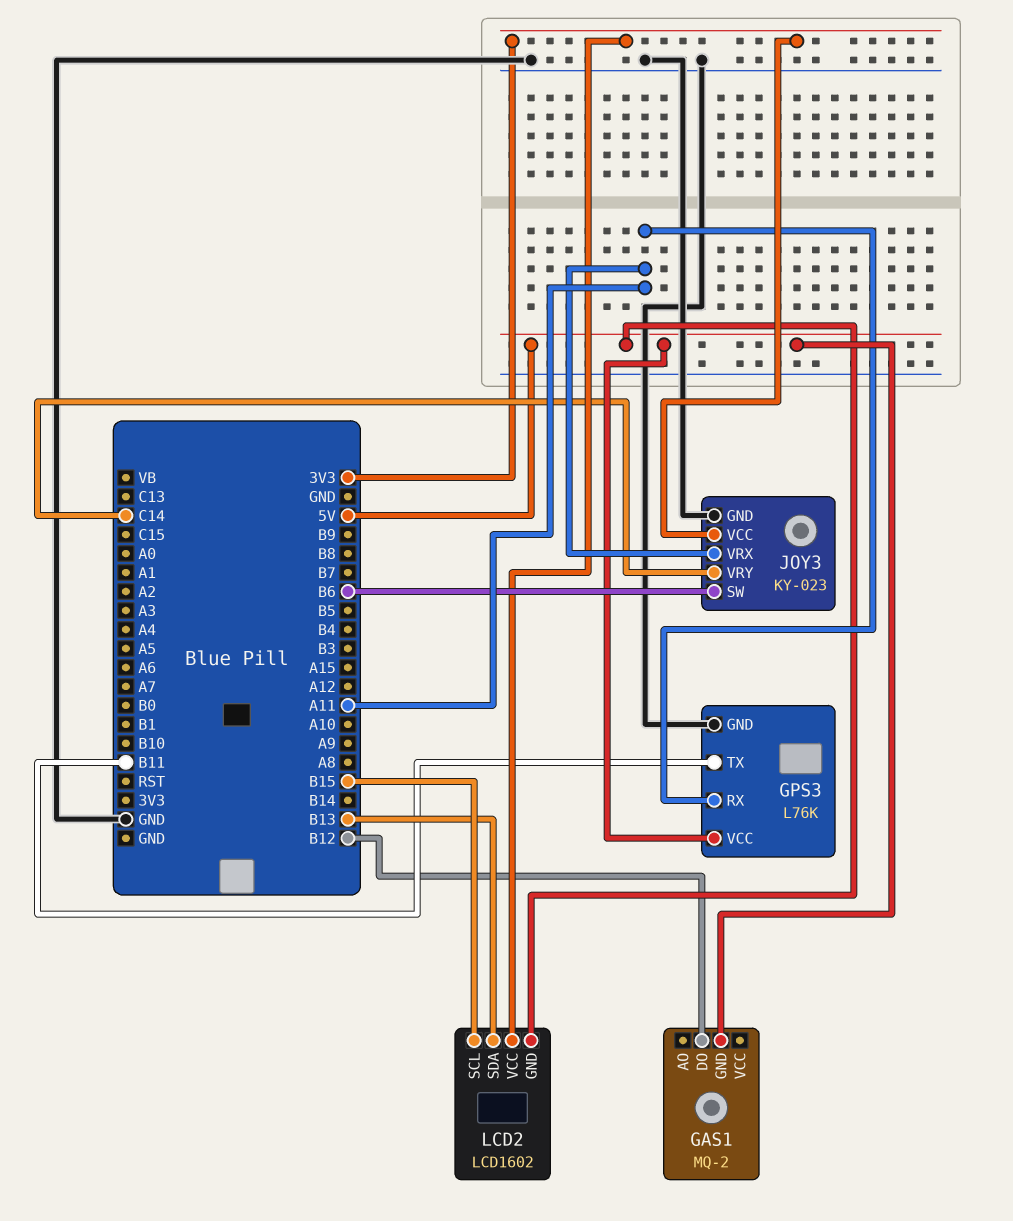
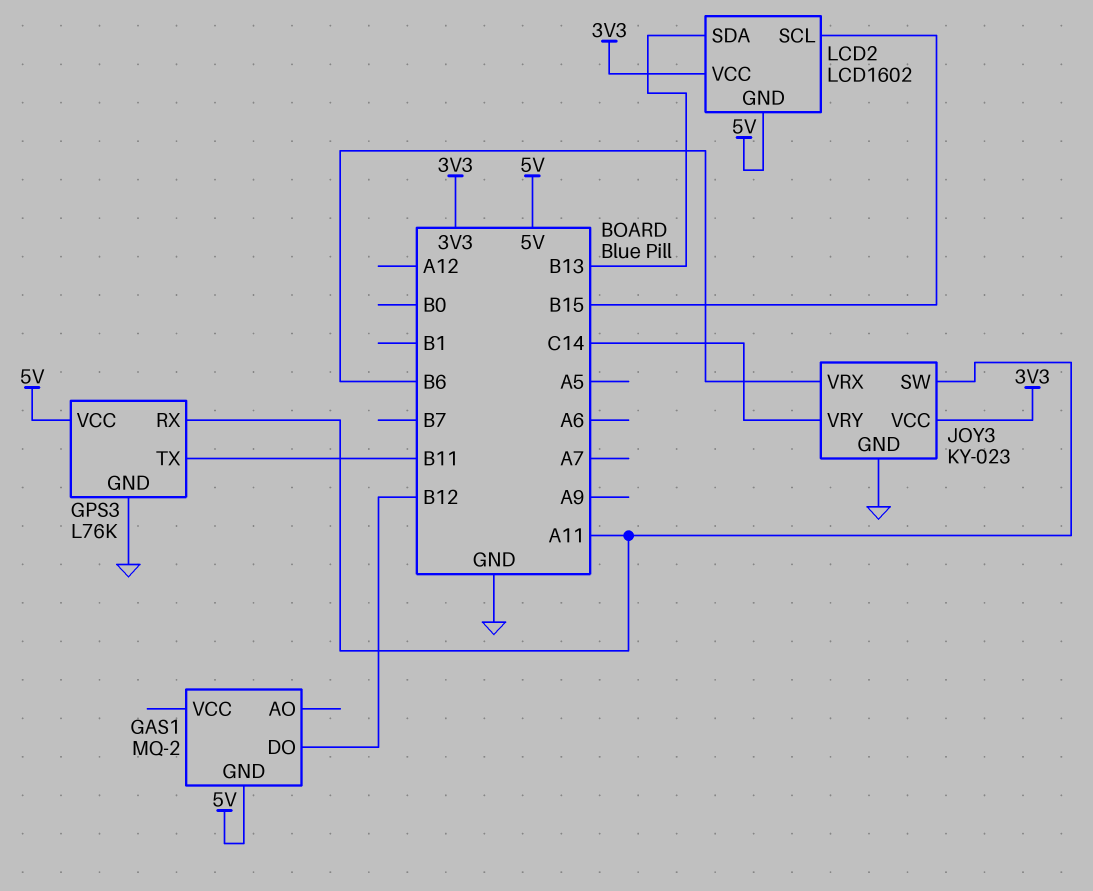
JOY3 pin SW: B6 -> A11
JOY3 pin VRX: A11 -> B6

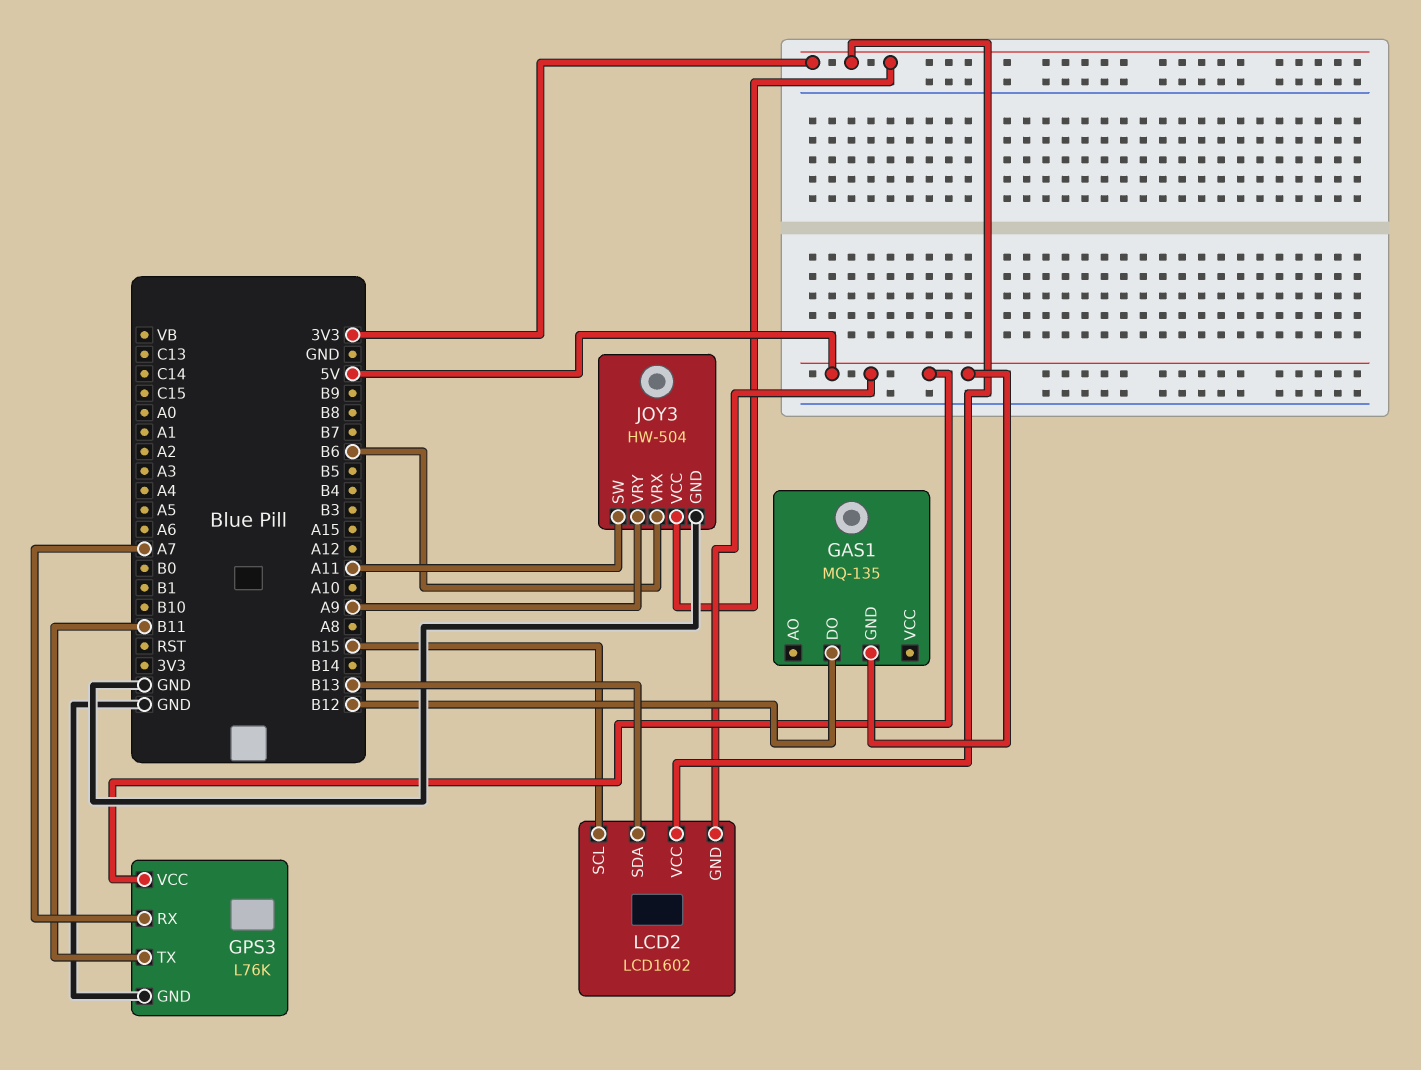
GAS1: MQ-2 -> MQ-135
GPS3 pin RX: A11 -> A7
JOY3: KY-023 -> HW-504
JOY3 pin VRY: C14 -> A9

